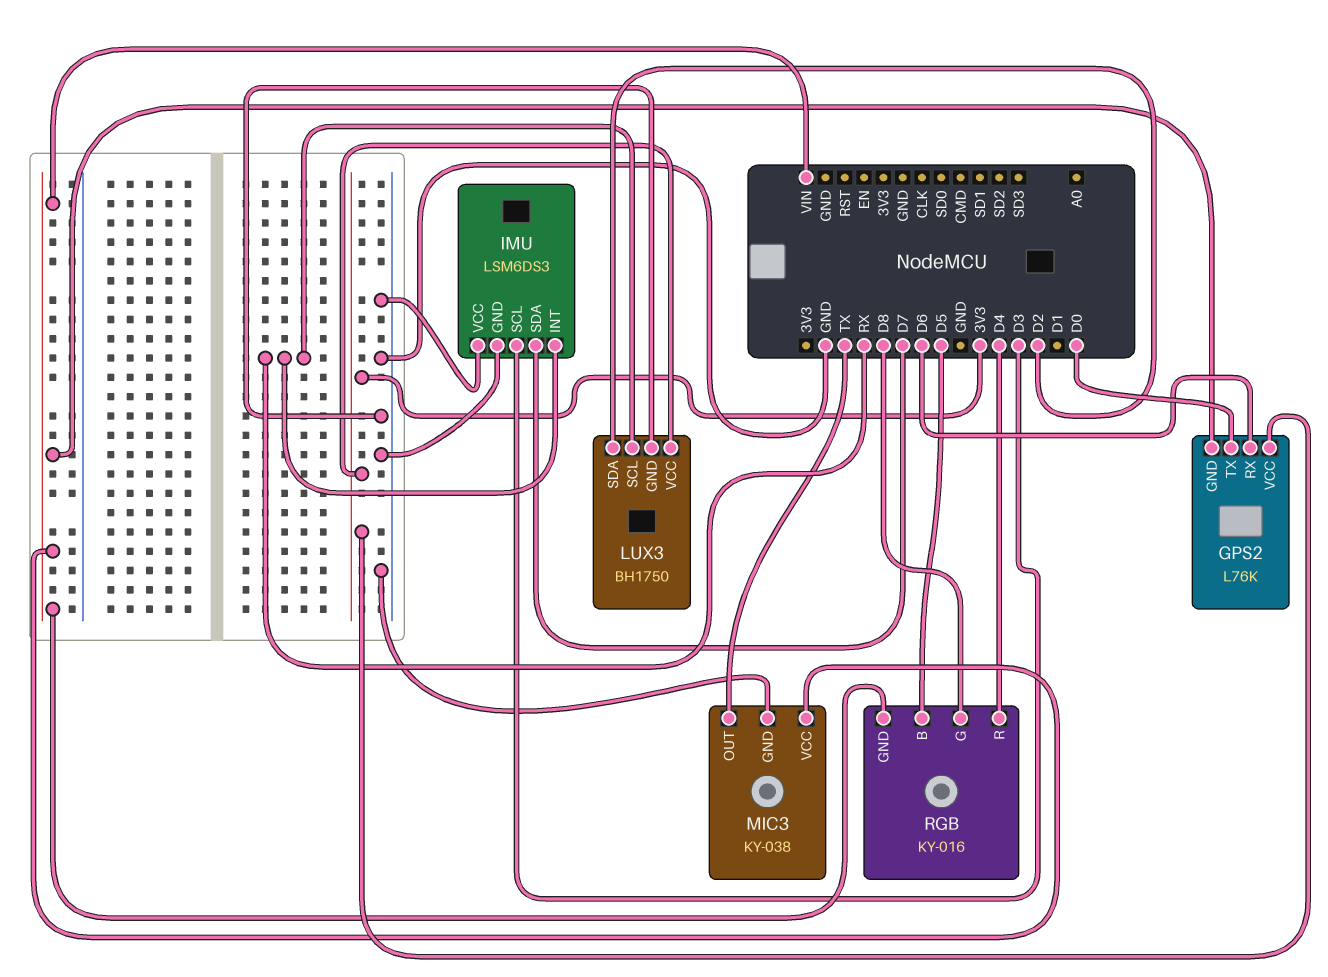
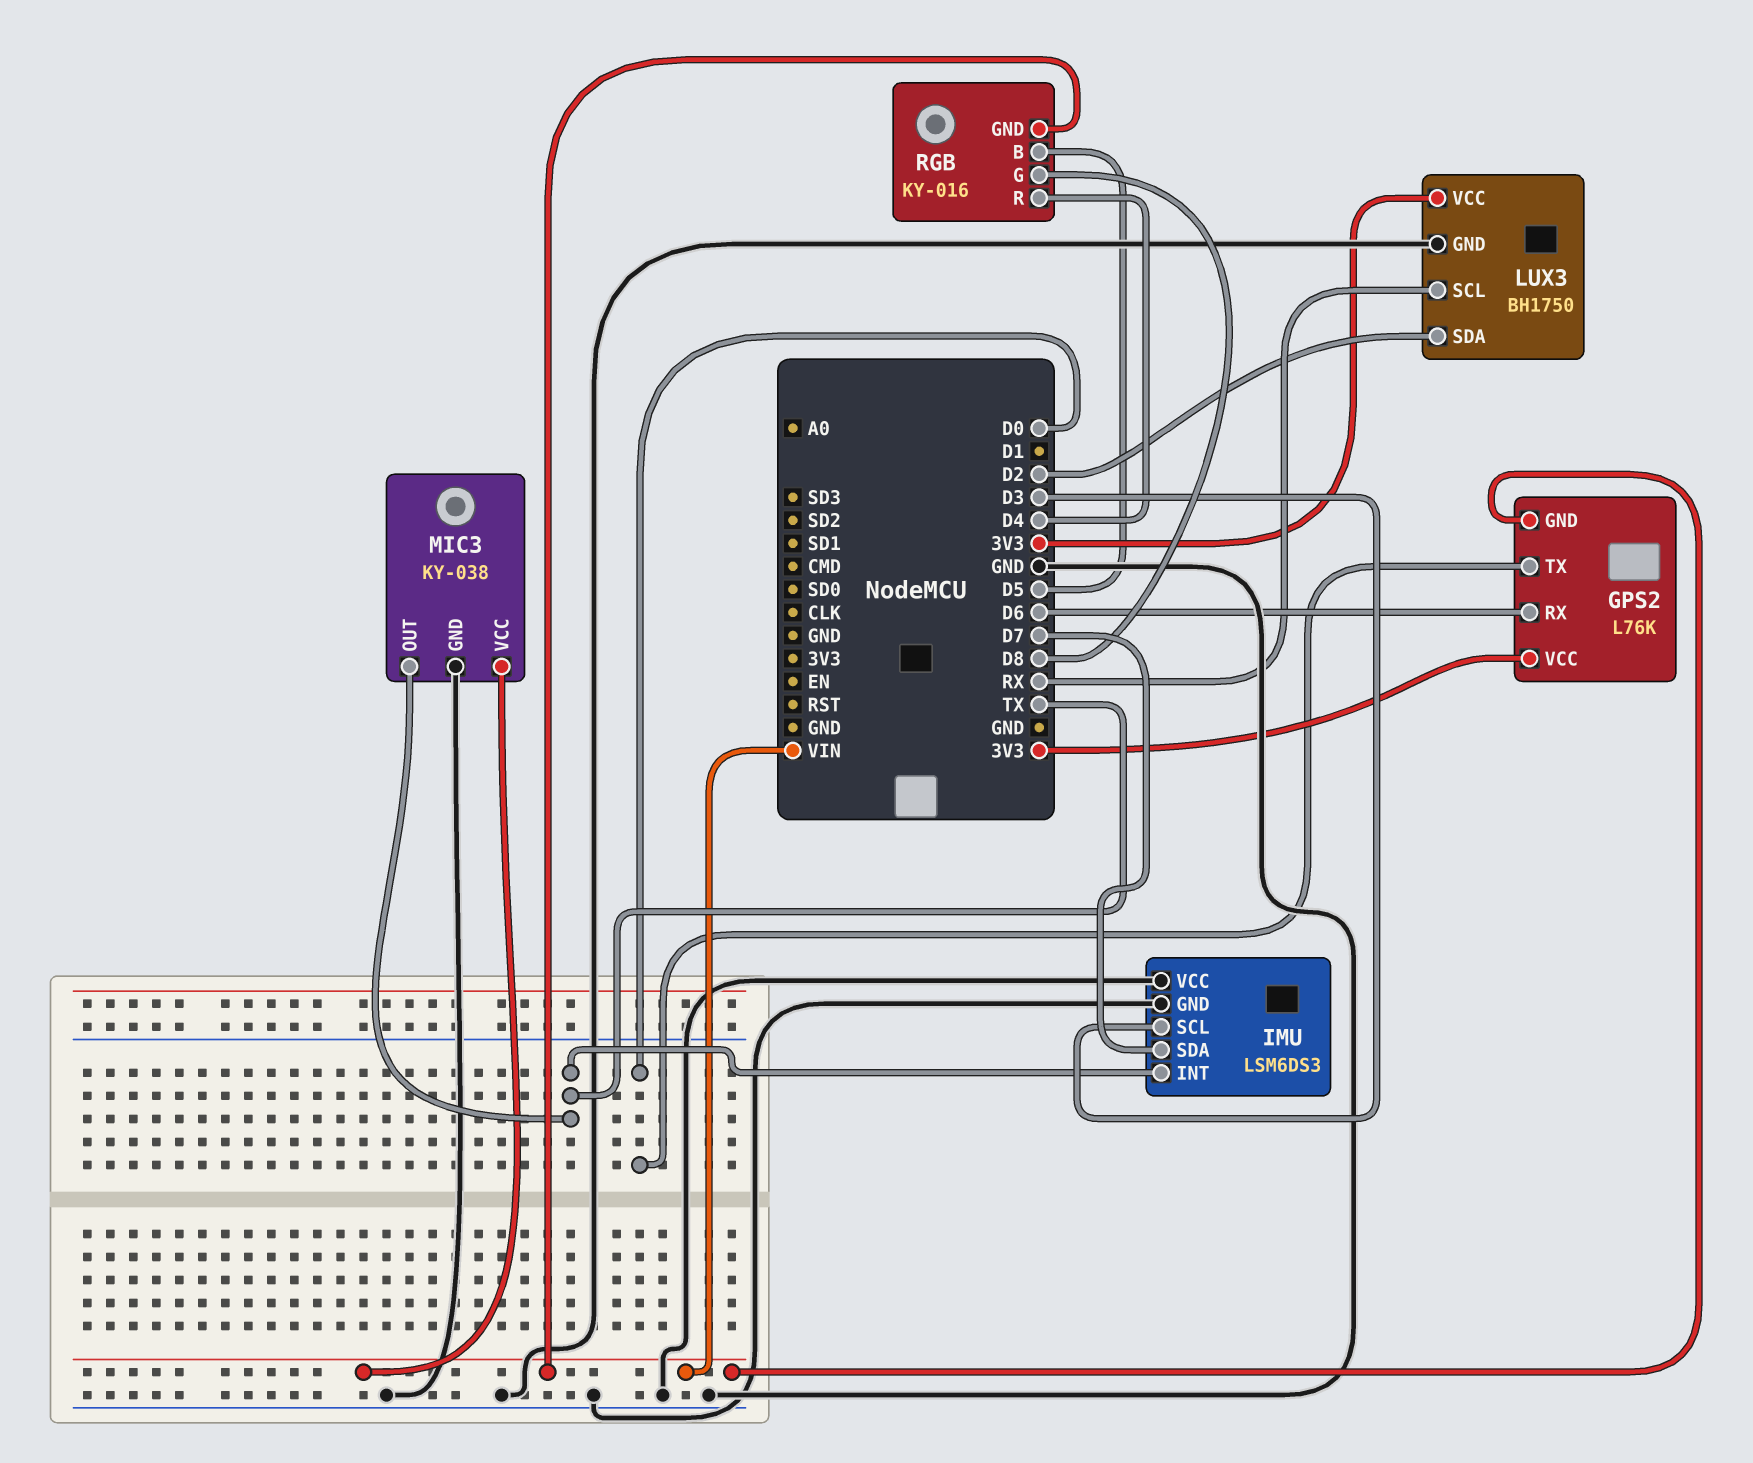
IMU pin INT: RX -> TX

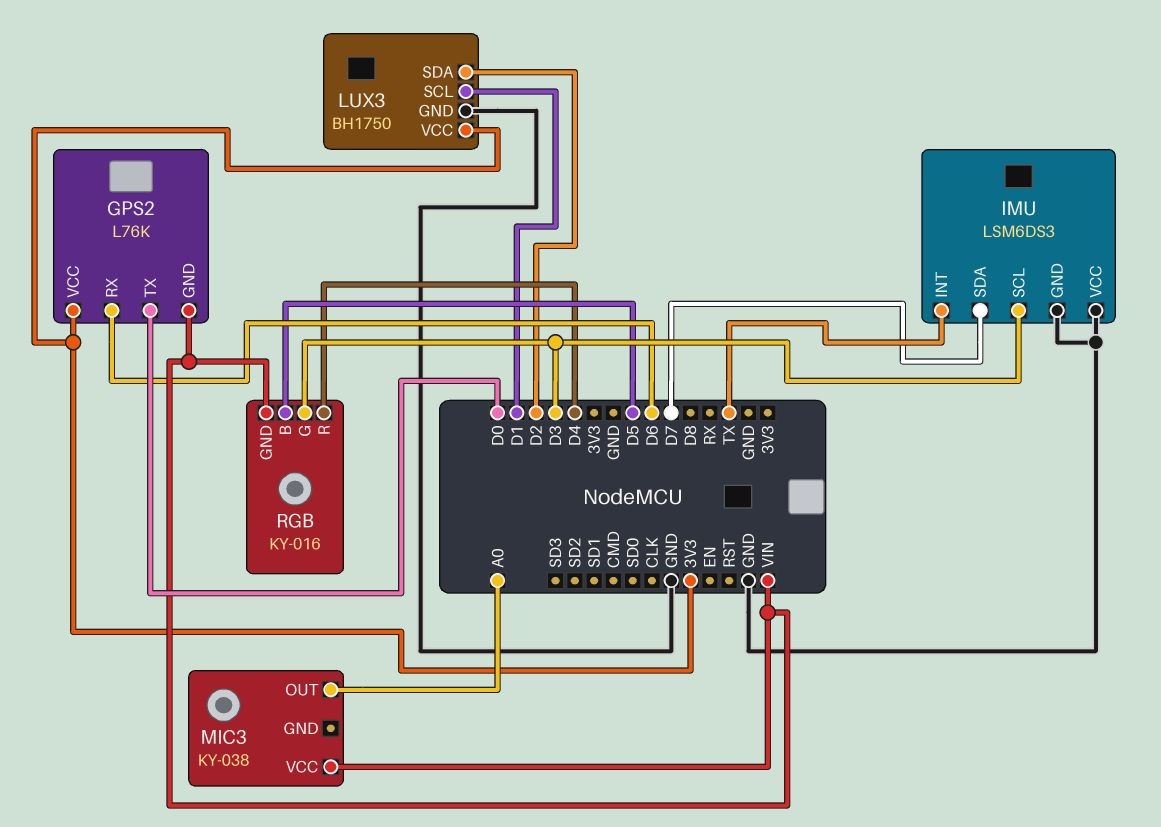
LUX3 pin SCL: RX -> D1
MIC3 pin GND: GND -> none
MIC3 pin OUT: TX -> A0
RGB pin G: D8 -> D3

